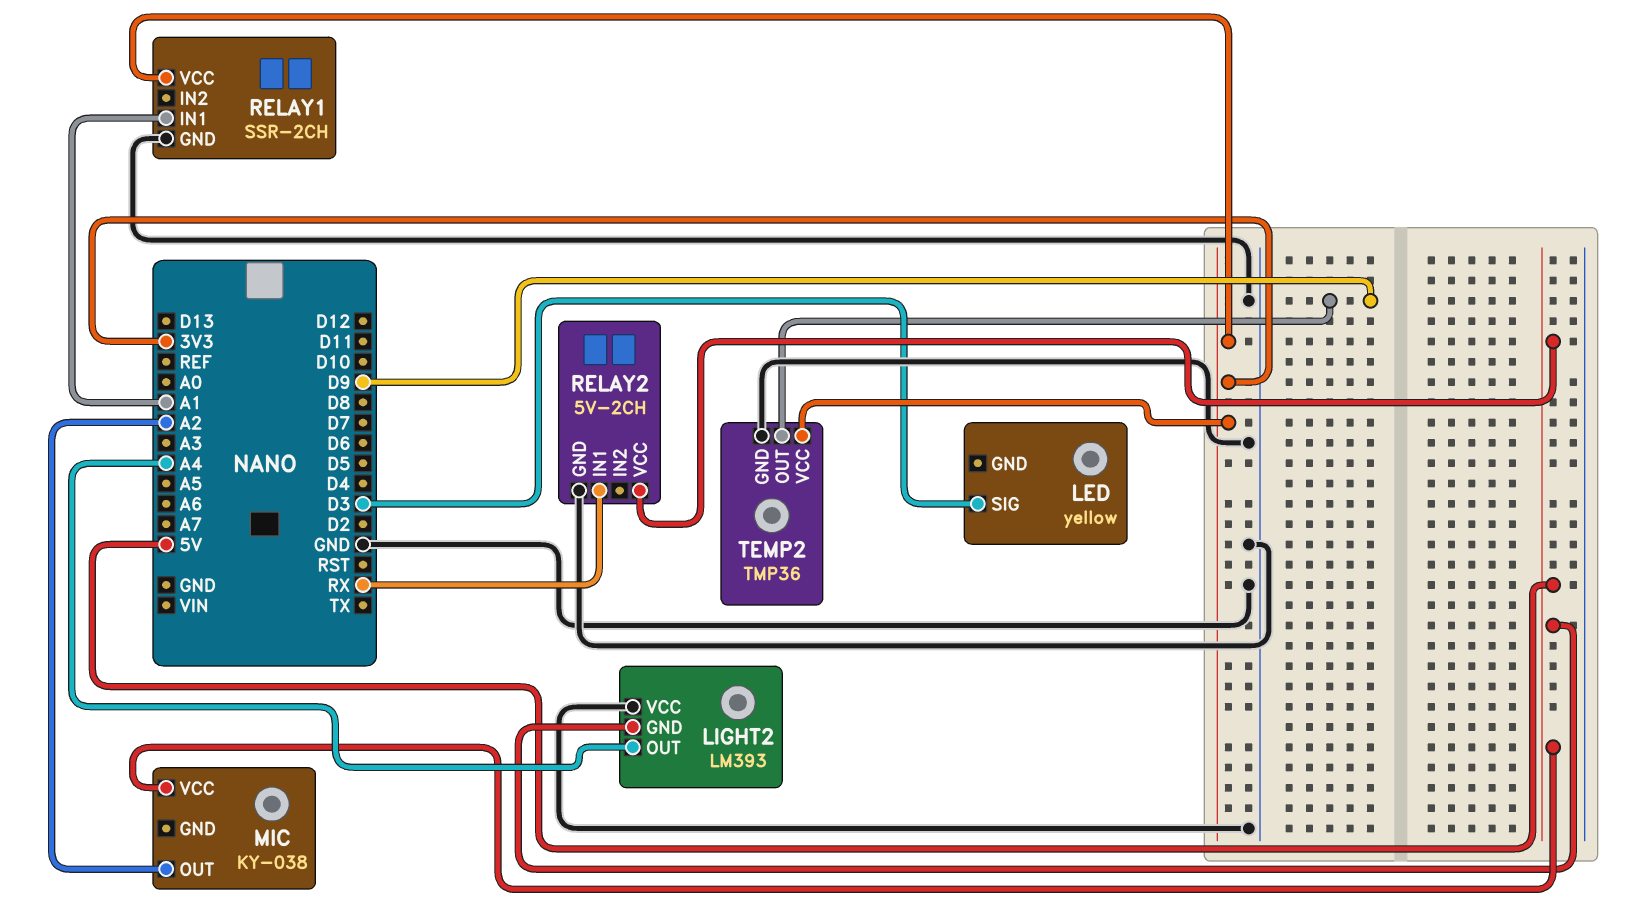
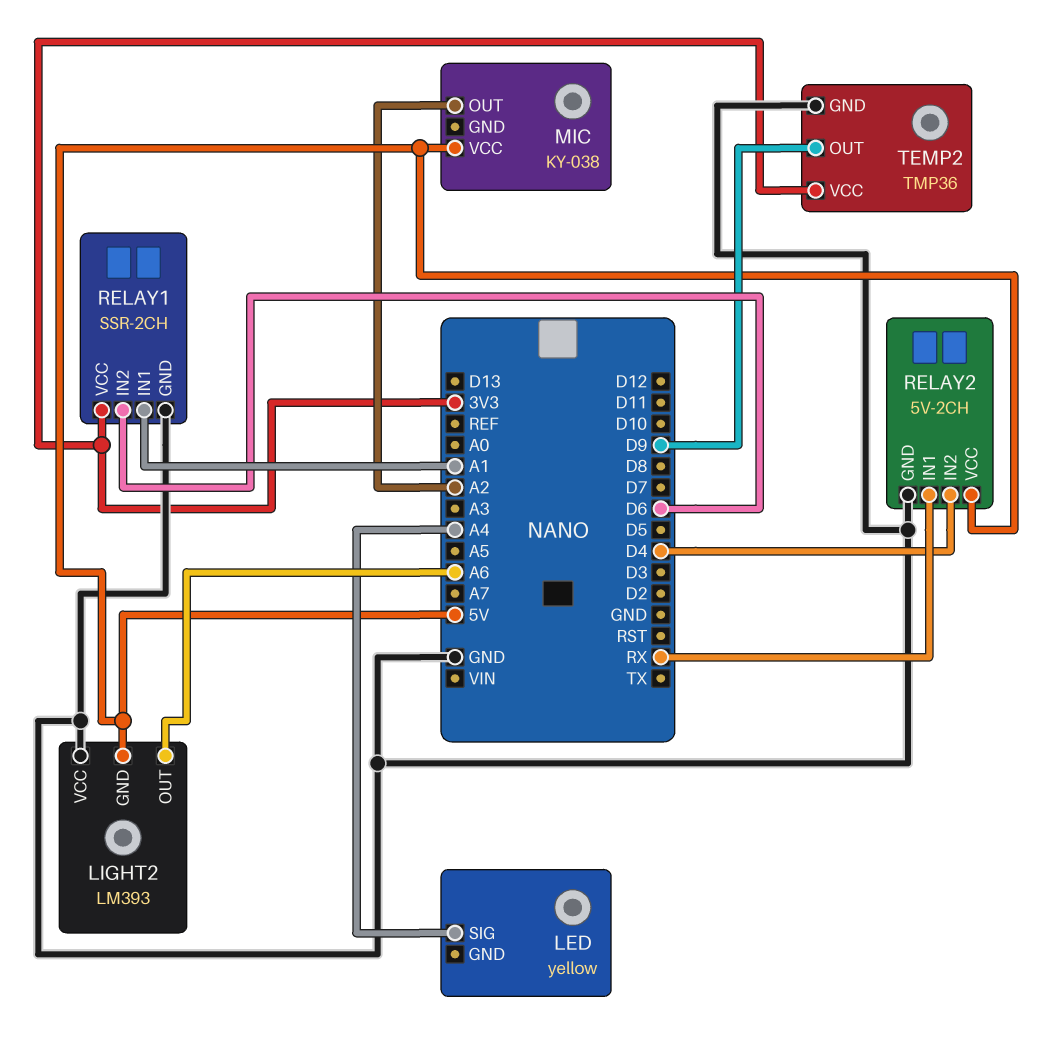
LED pin SIG: D3 -> A4
LIGHT2 pin OUT: A4 -> A6
RELAY1 pin IN2: none -> D6
RELAY2 pin IN2: none -> D4

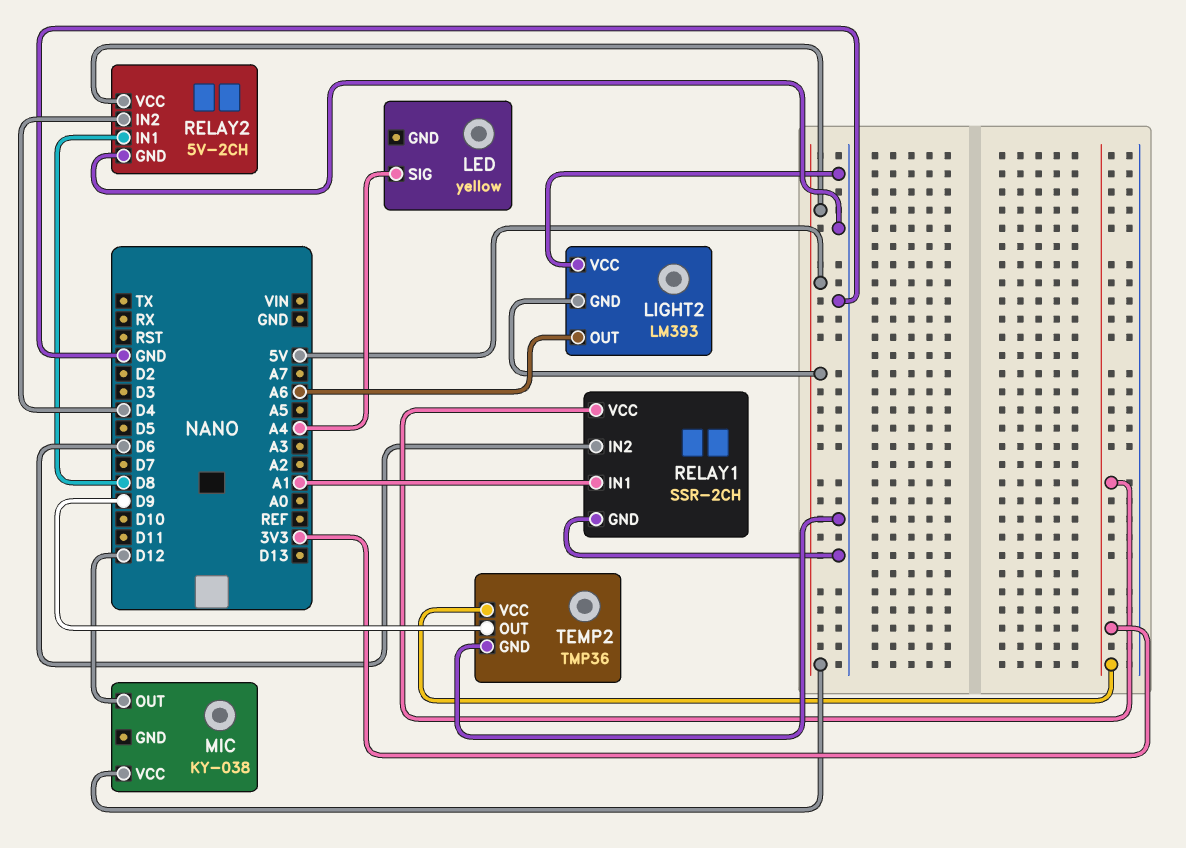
MIC pin OUT: A2 -> D12
RELAY2 pin IN1: RX -> D8

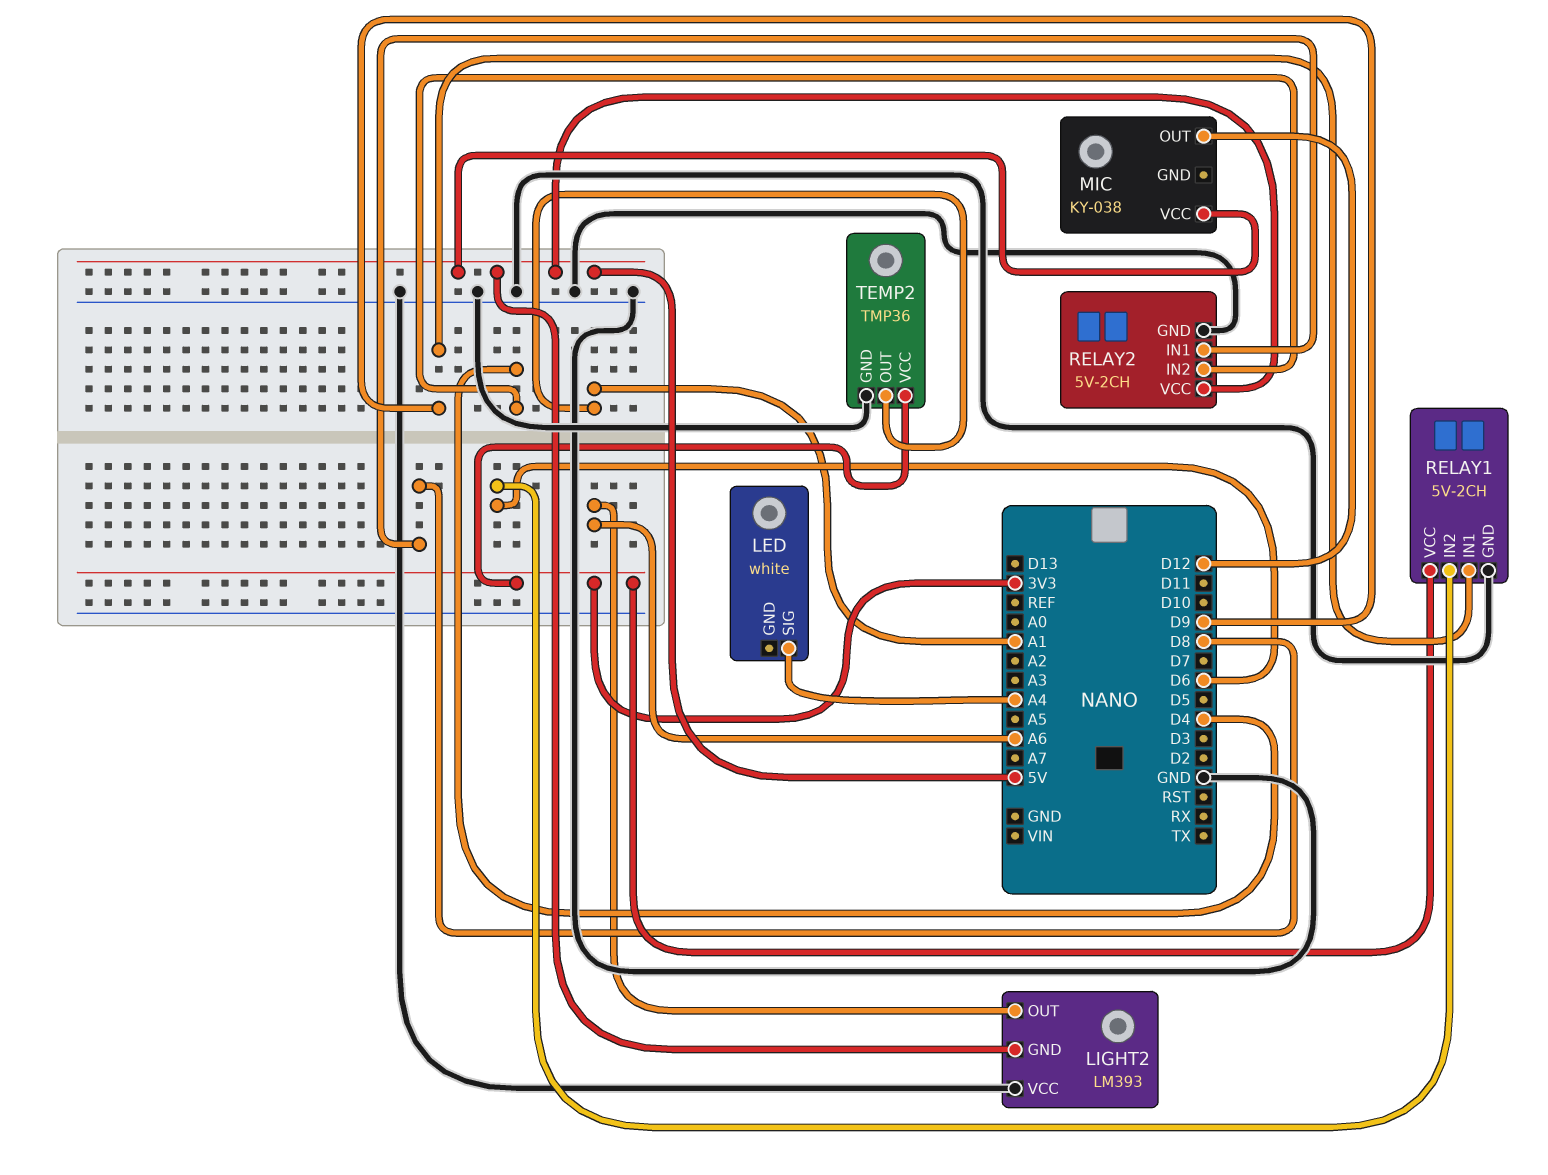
LED: yellow -> white
RELAY1: SSR-2CH -> 5V-2CH
RELAY1 pin IN1: A1 -> D9
TEMP2 pin OUT: D9 -> A1

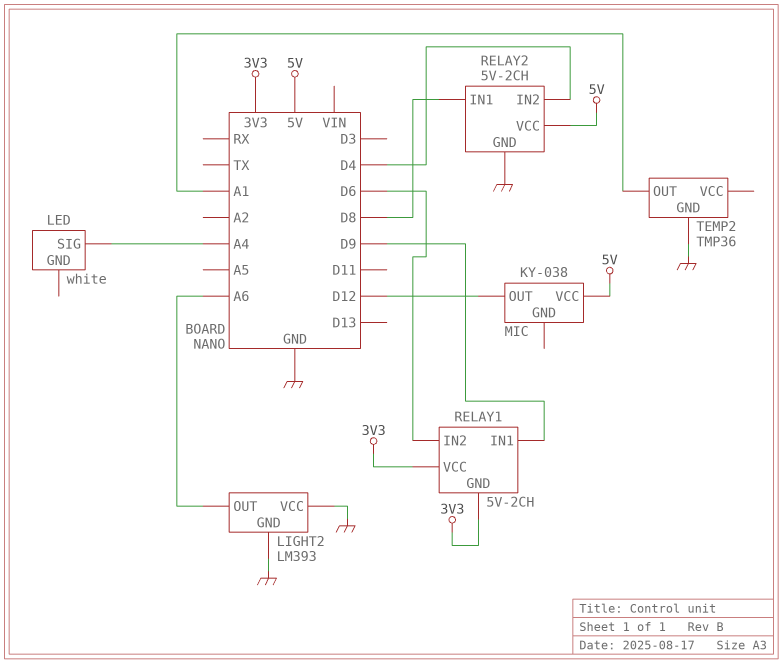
LIGHT2 pin GND: 5V -> GND
RELAY1 pin GND: GND -> 3V3
TEMP2 pin VCC: 3V3 -> none

